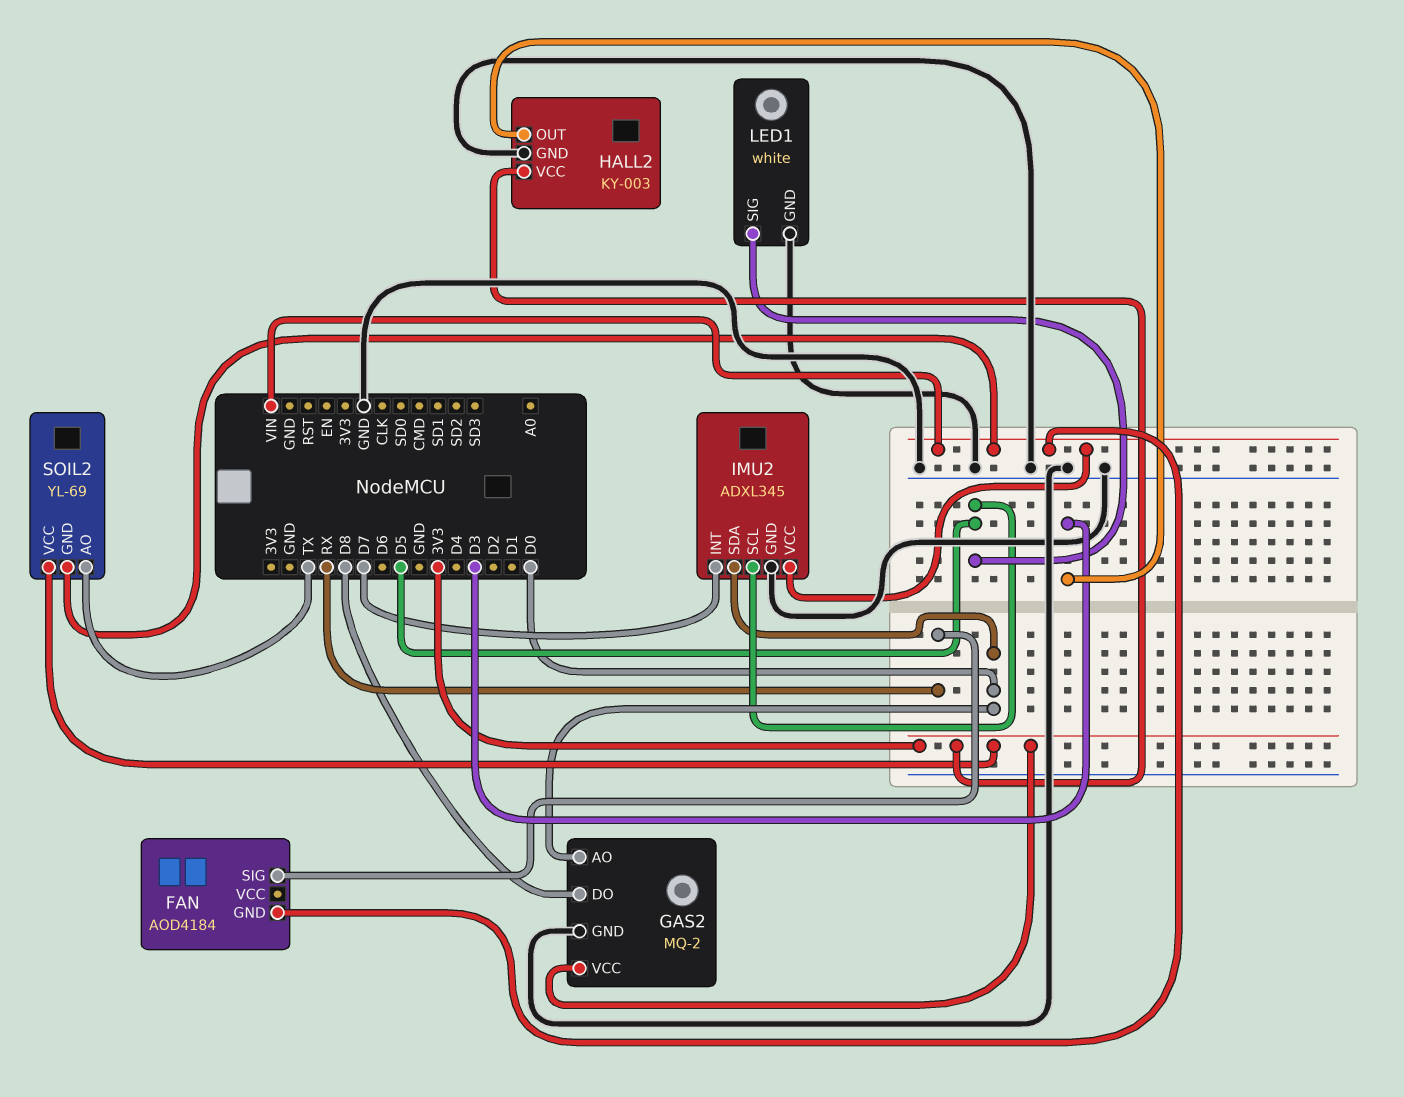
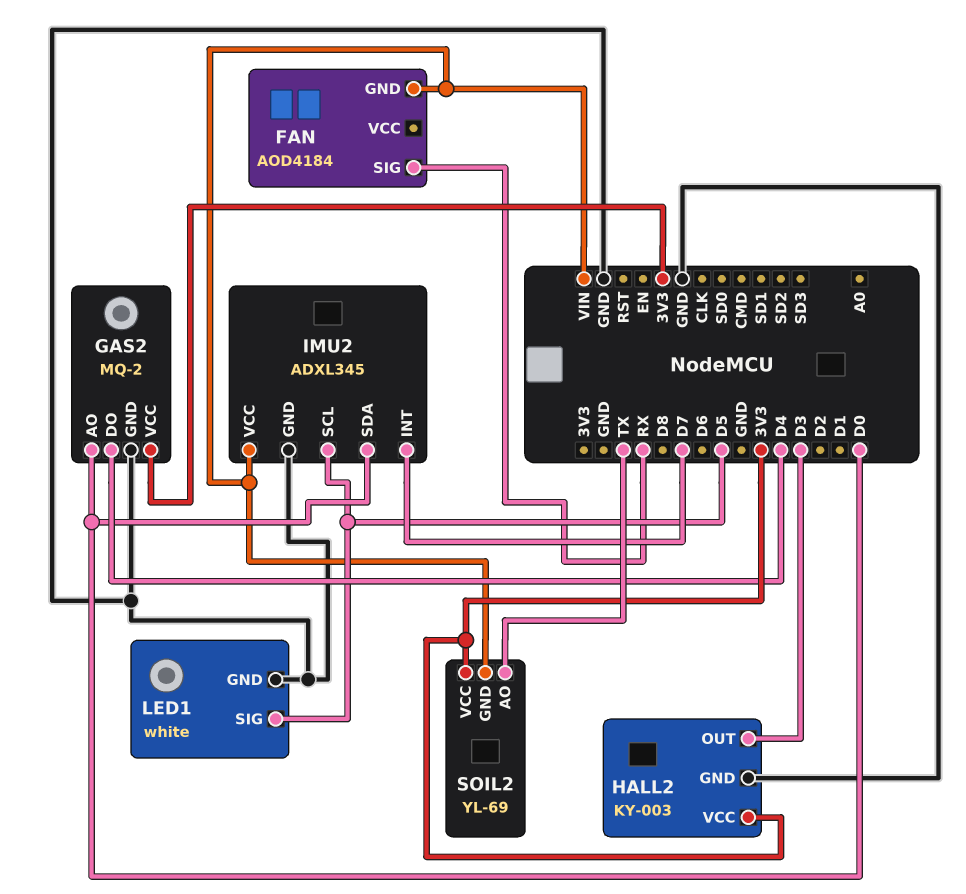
GAS2 pin DO: D8 -> D4

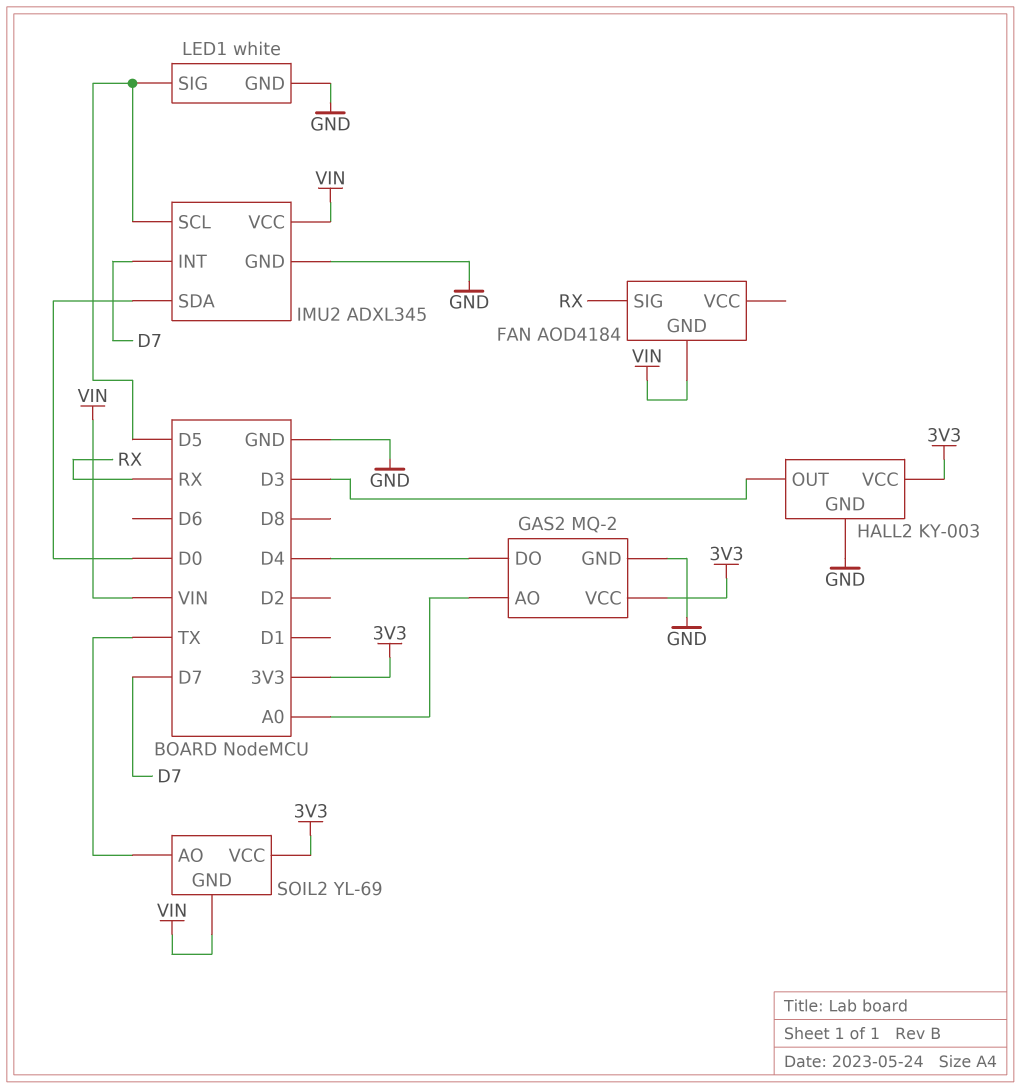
GAS2 pin AO: D0 -> A0

